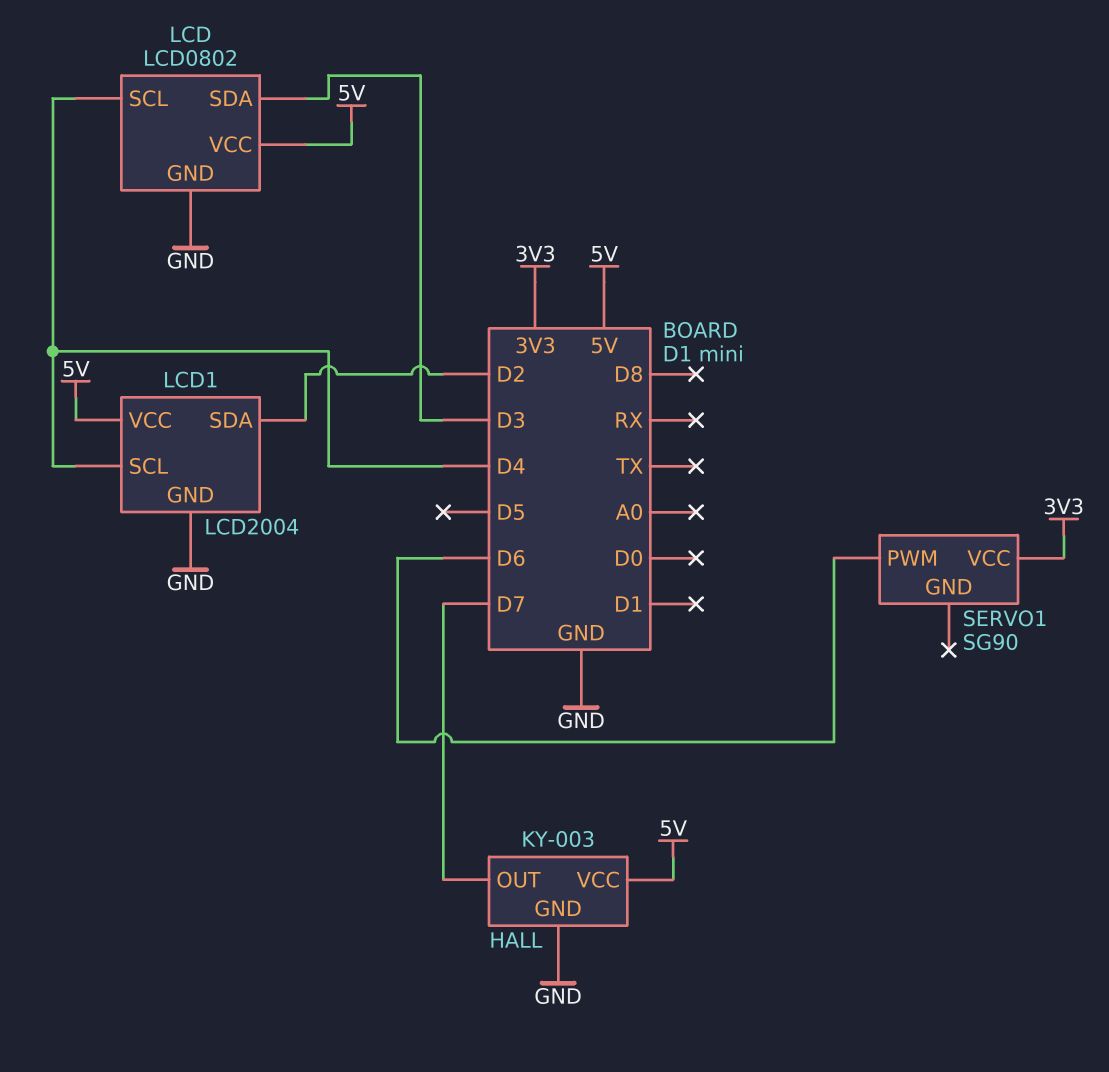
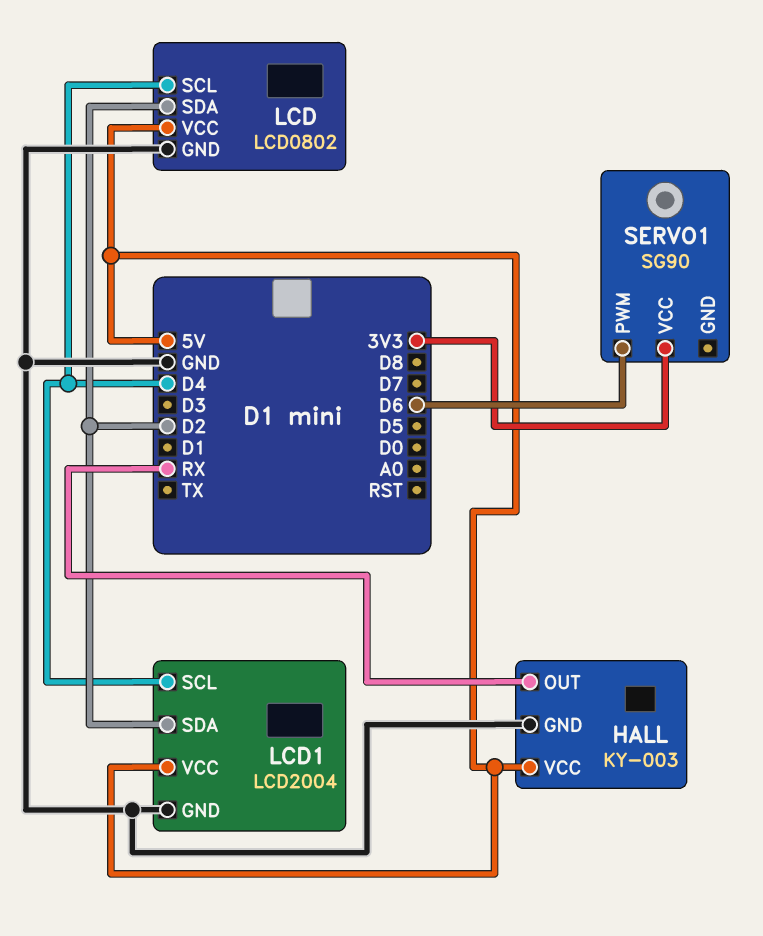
HALL pin OUT: D7 -> RX
LCD pin SDA: D3 -> D2

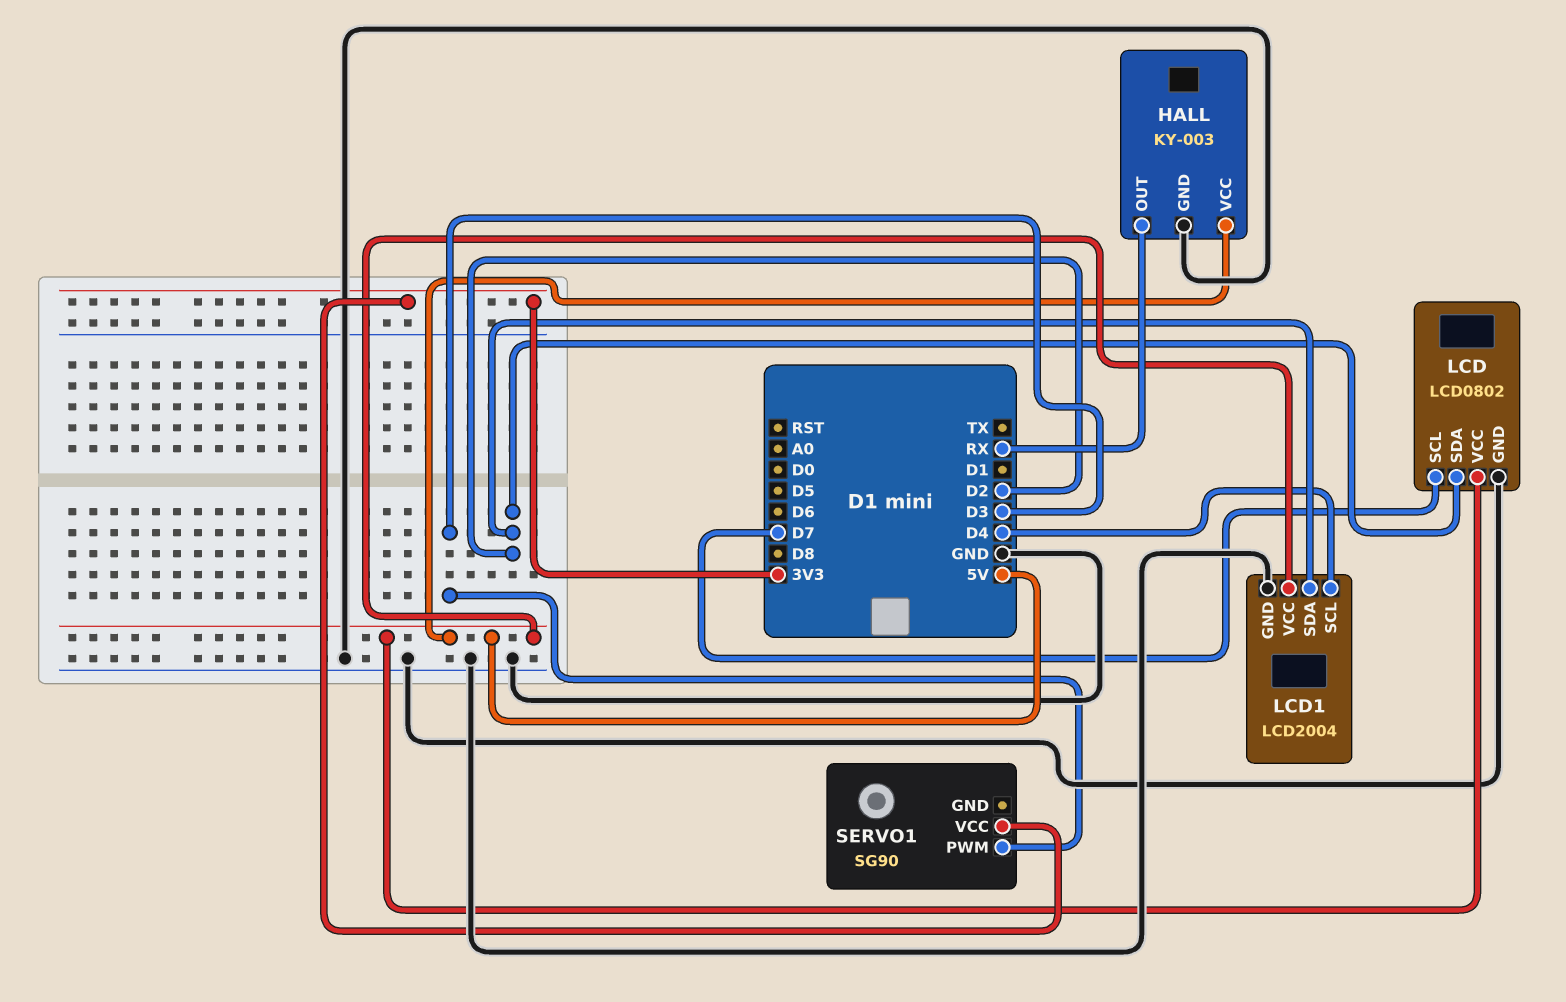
LCD pin SCL: D4 -> D7
SERVO1 pin PWM: D6 -> D3

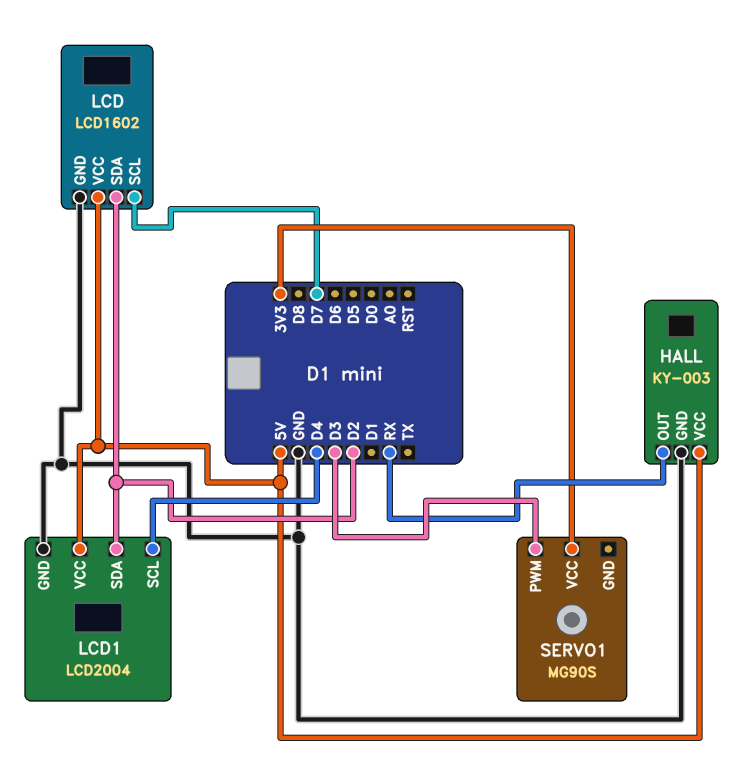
LCD: LCD0802 -> LCD1602
SERVO1: SG90 -> MG90S

